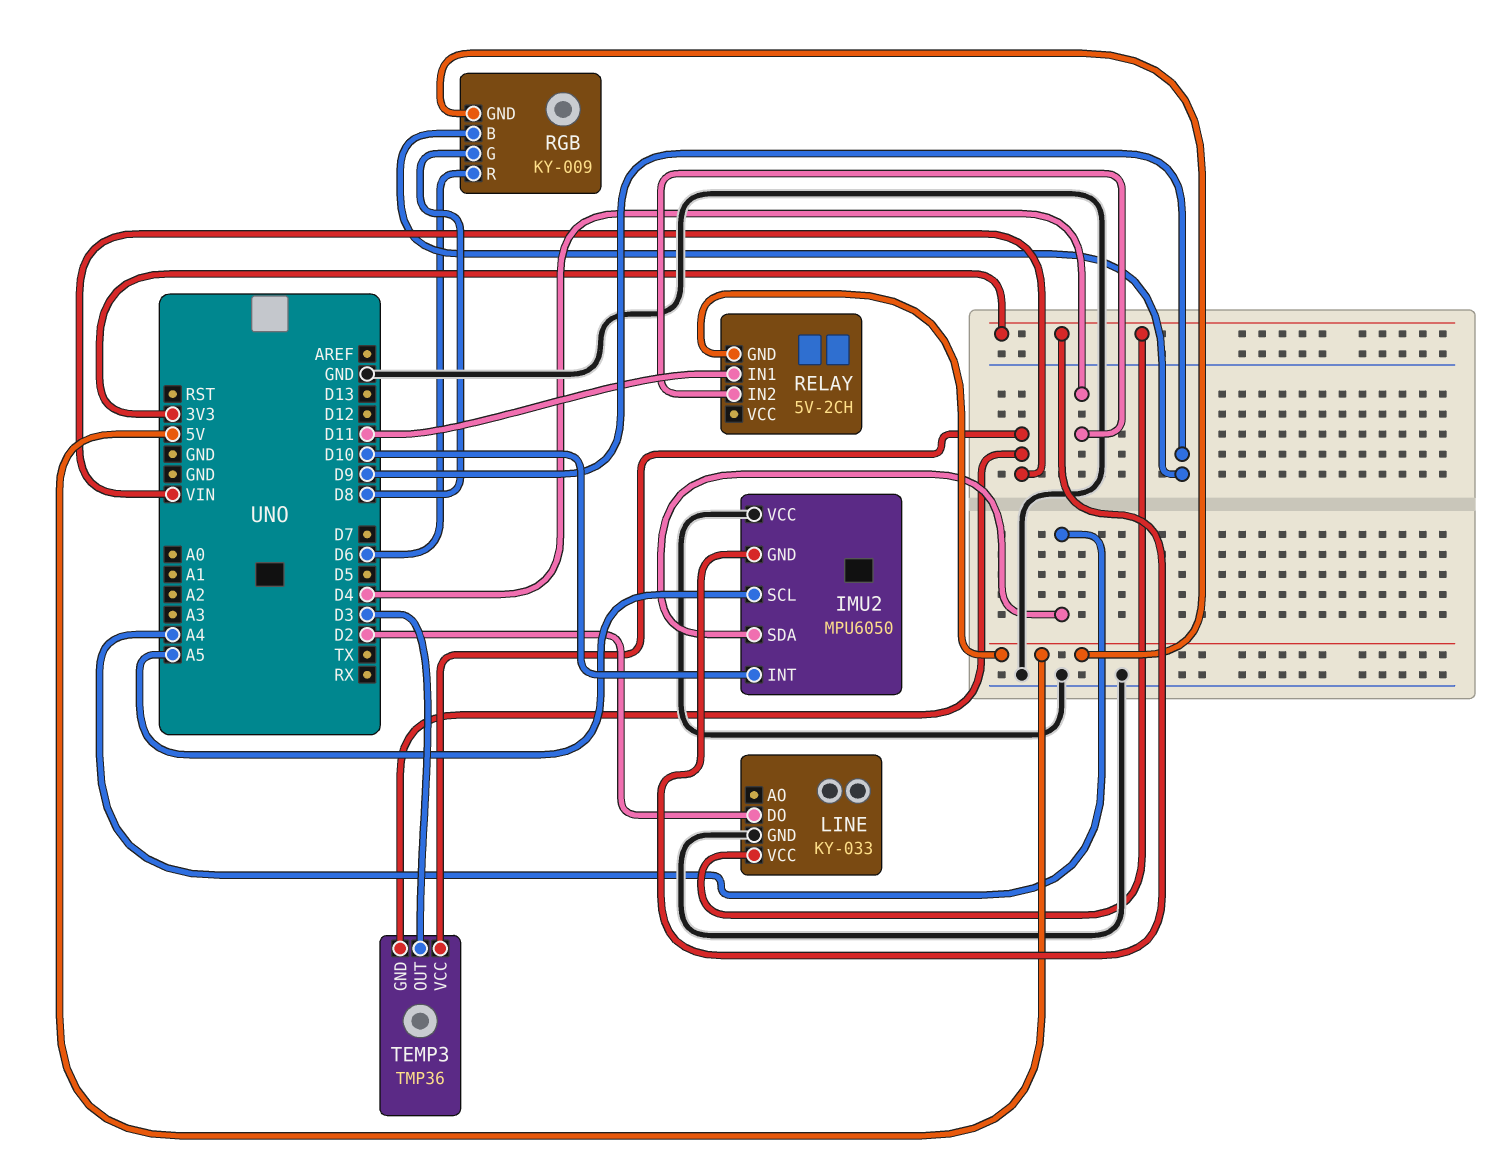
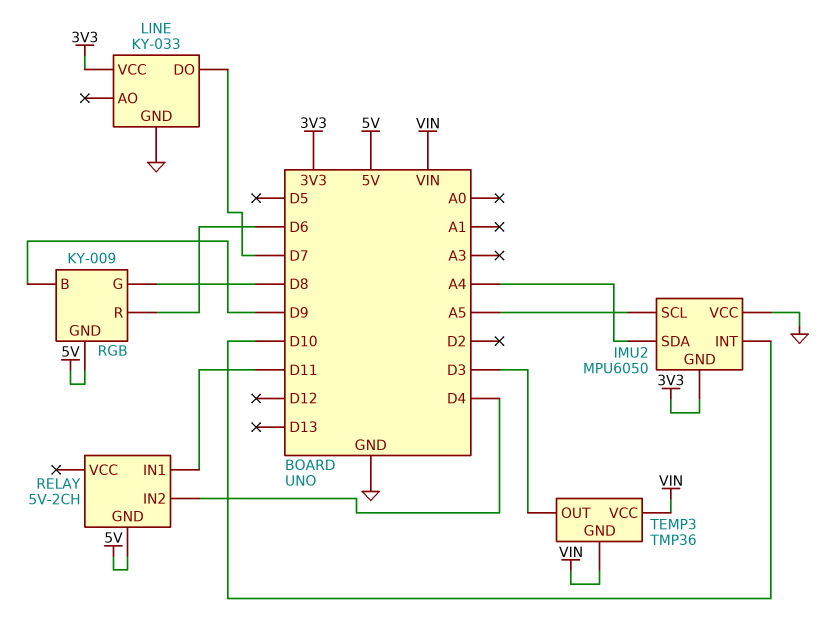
LINE pin DO: D2 -> D7

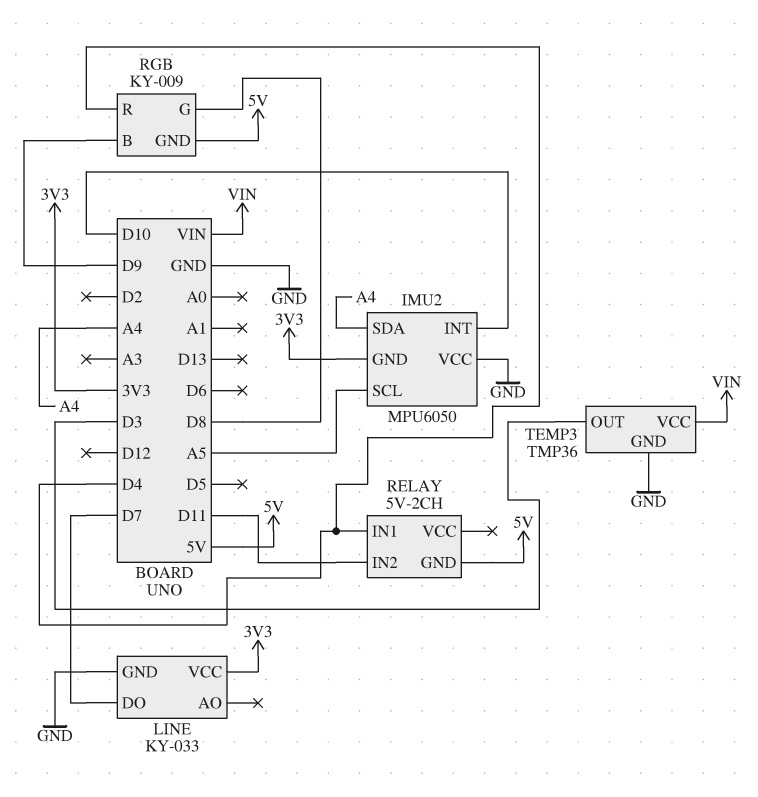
RELAY pin IN1: D11 -> D4
RELAY pin IN2: D4 -> D11
RGB pin R: D6 -> D4
TEMP3 pin GND: VIN -> GND

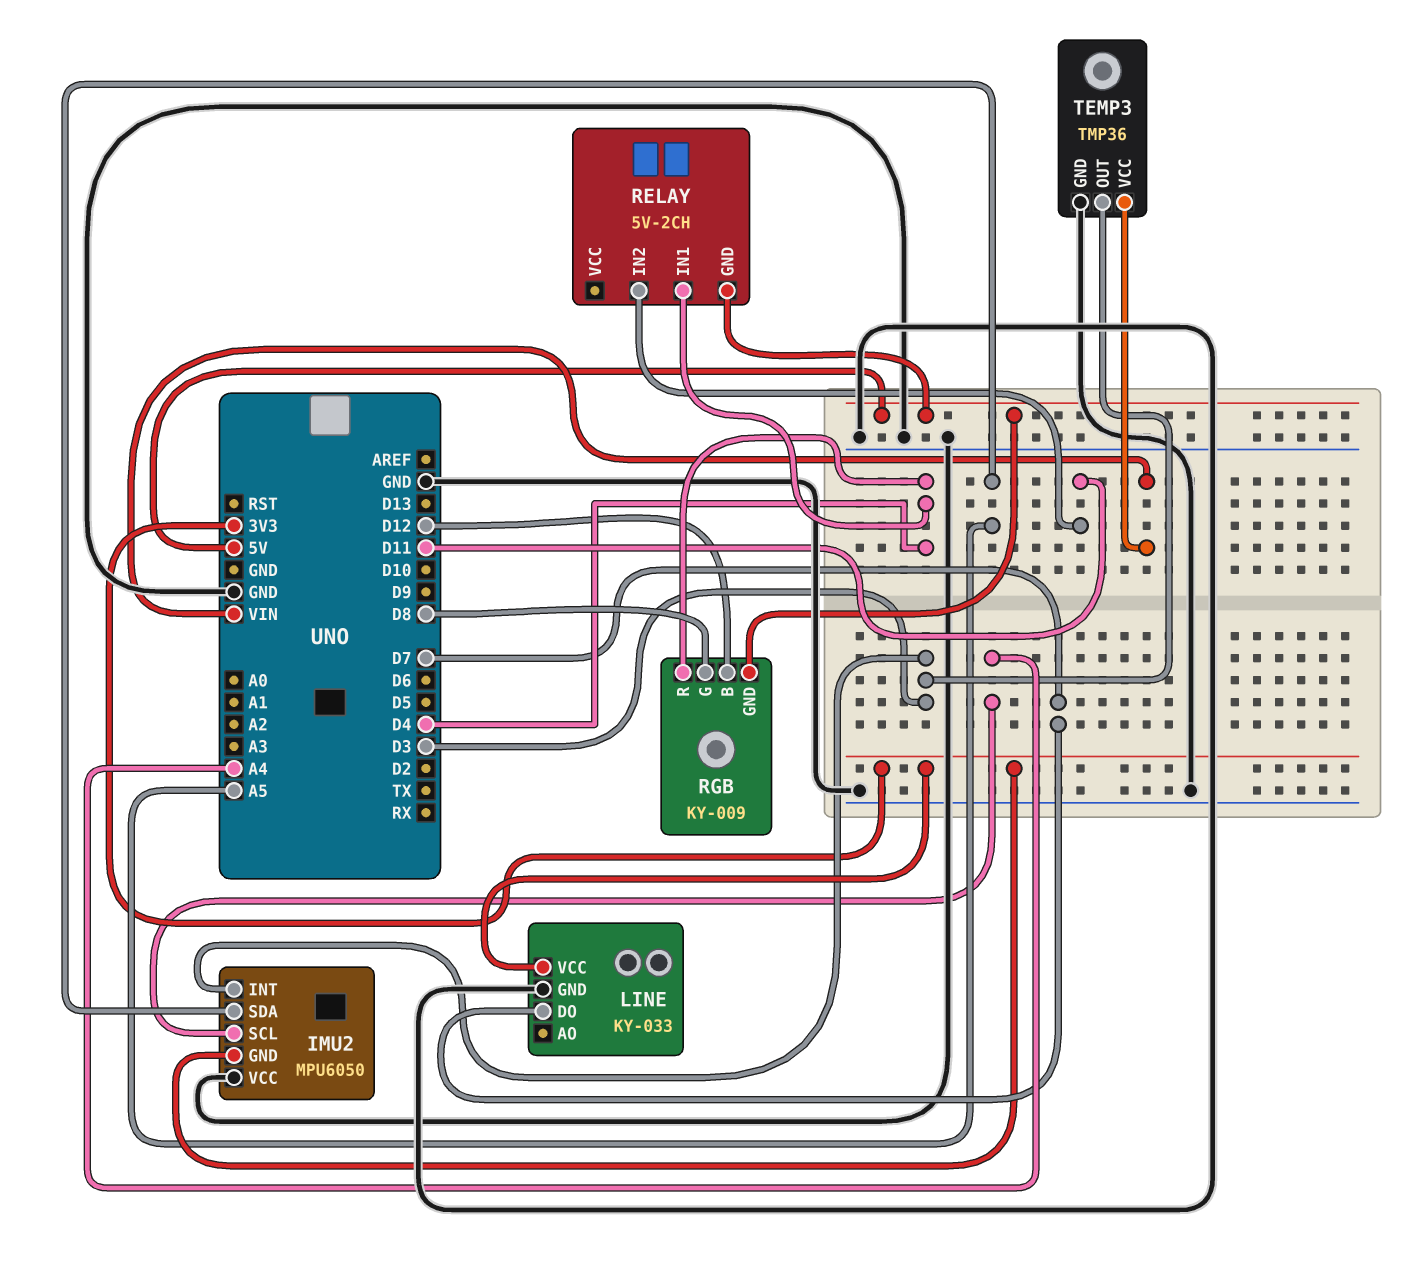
IMU2 pin INT: D10 -> D3
IMU2 pin SCL: A5 -> A4
IMU2 pin SDA: A4 -> A5
RGB pin B: D9 -> D12

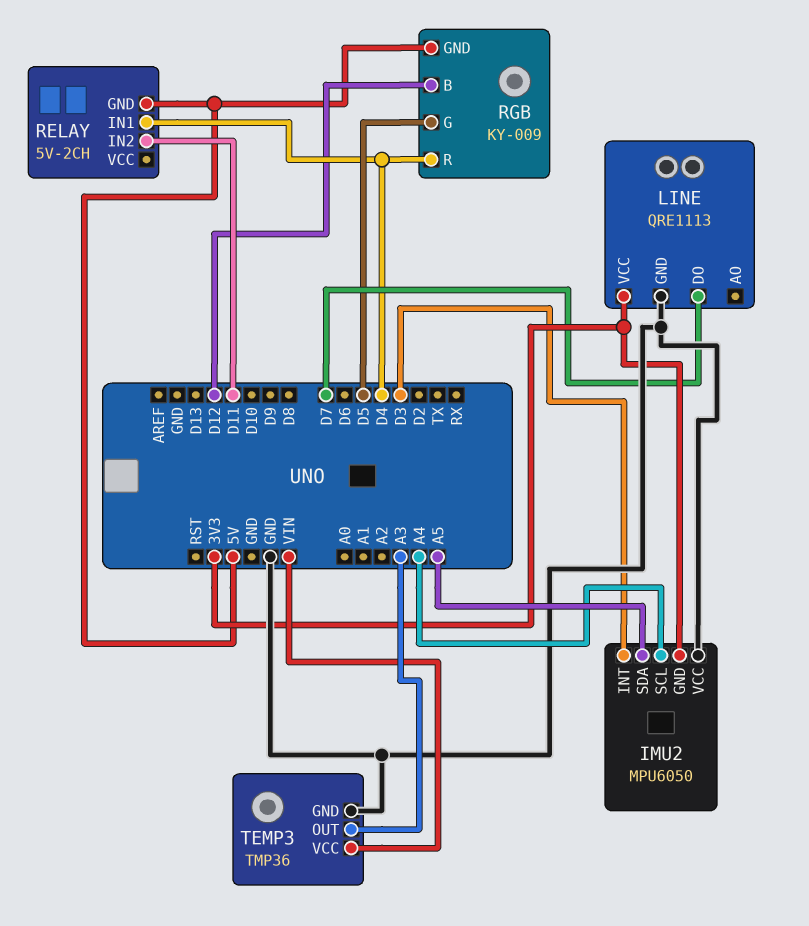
LINE: KY-033 -> QRE1113
RGB pin G: D8 -> D5
TEMP3 pin OUT: D3 -> A3

